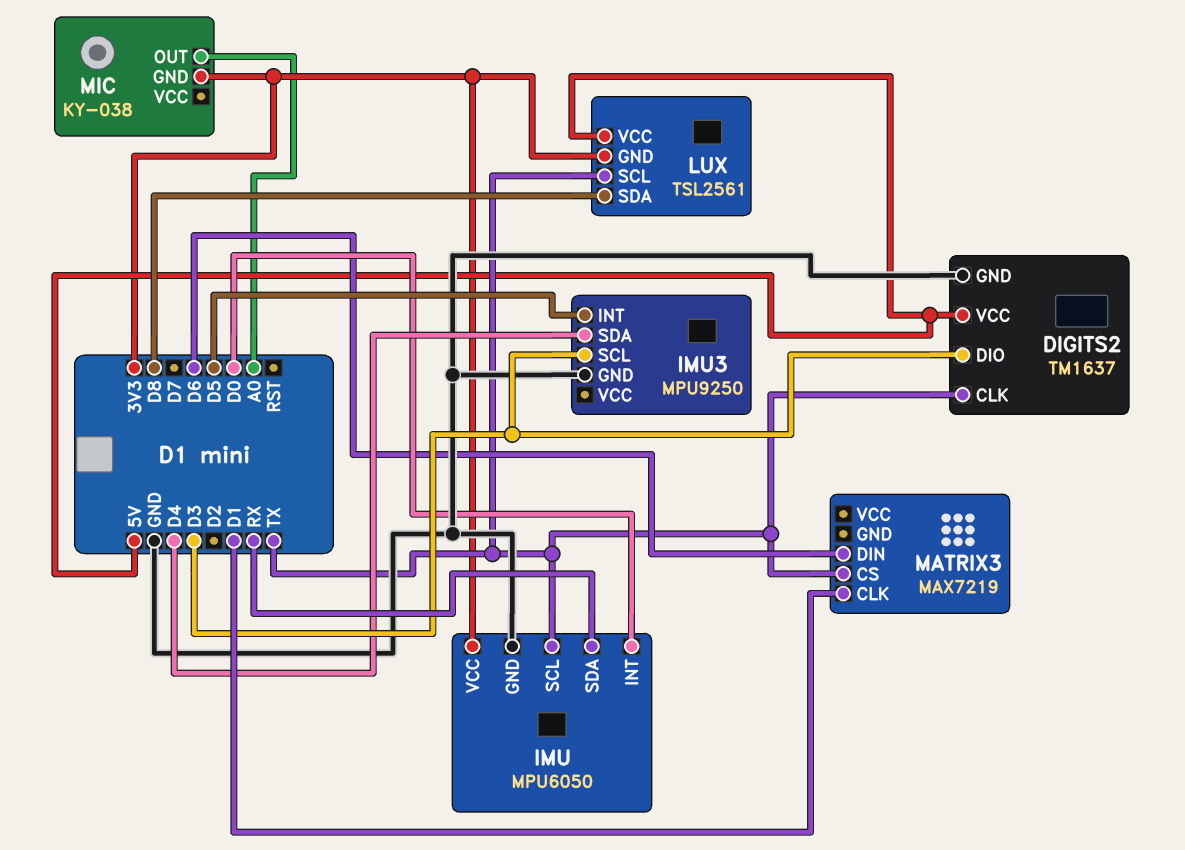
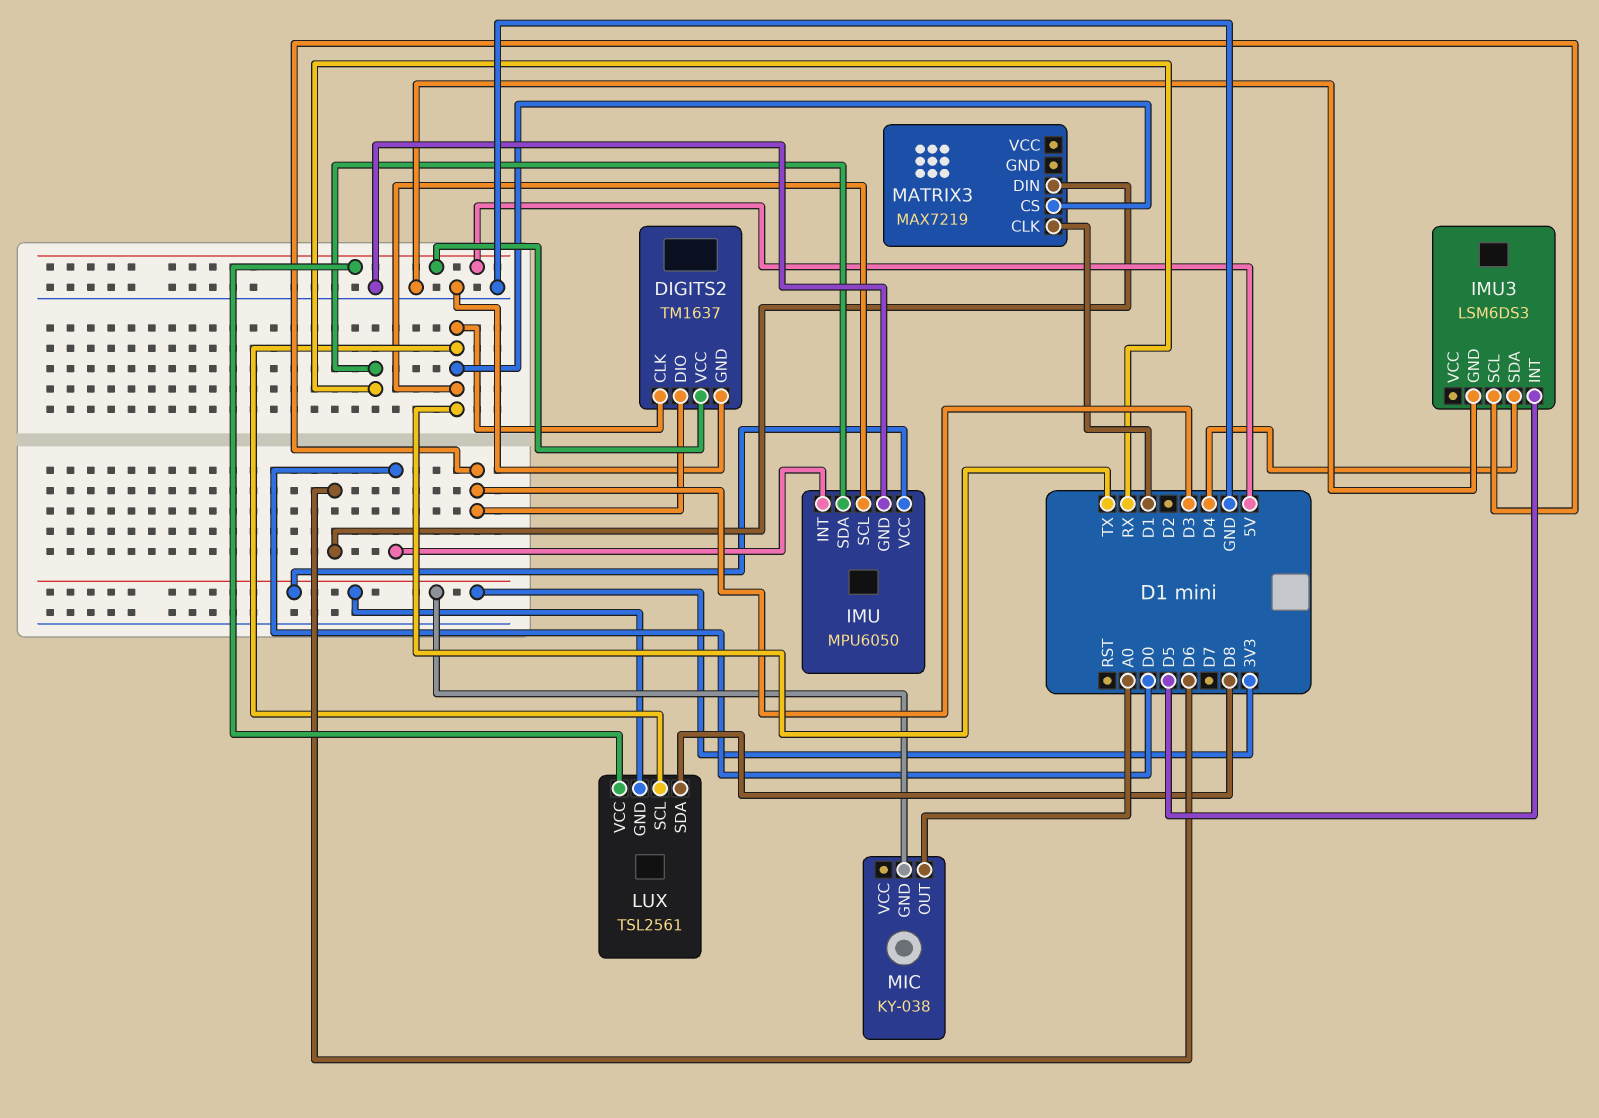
IMU3: MPU9250 -> LSM6DS3

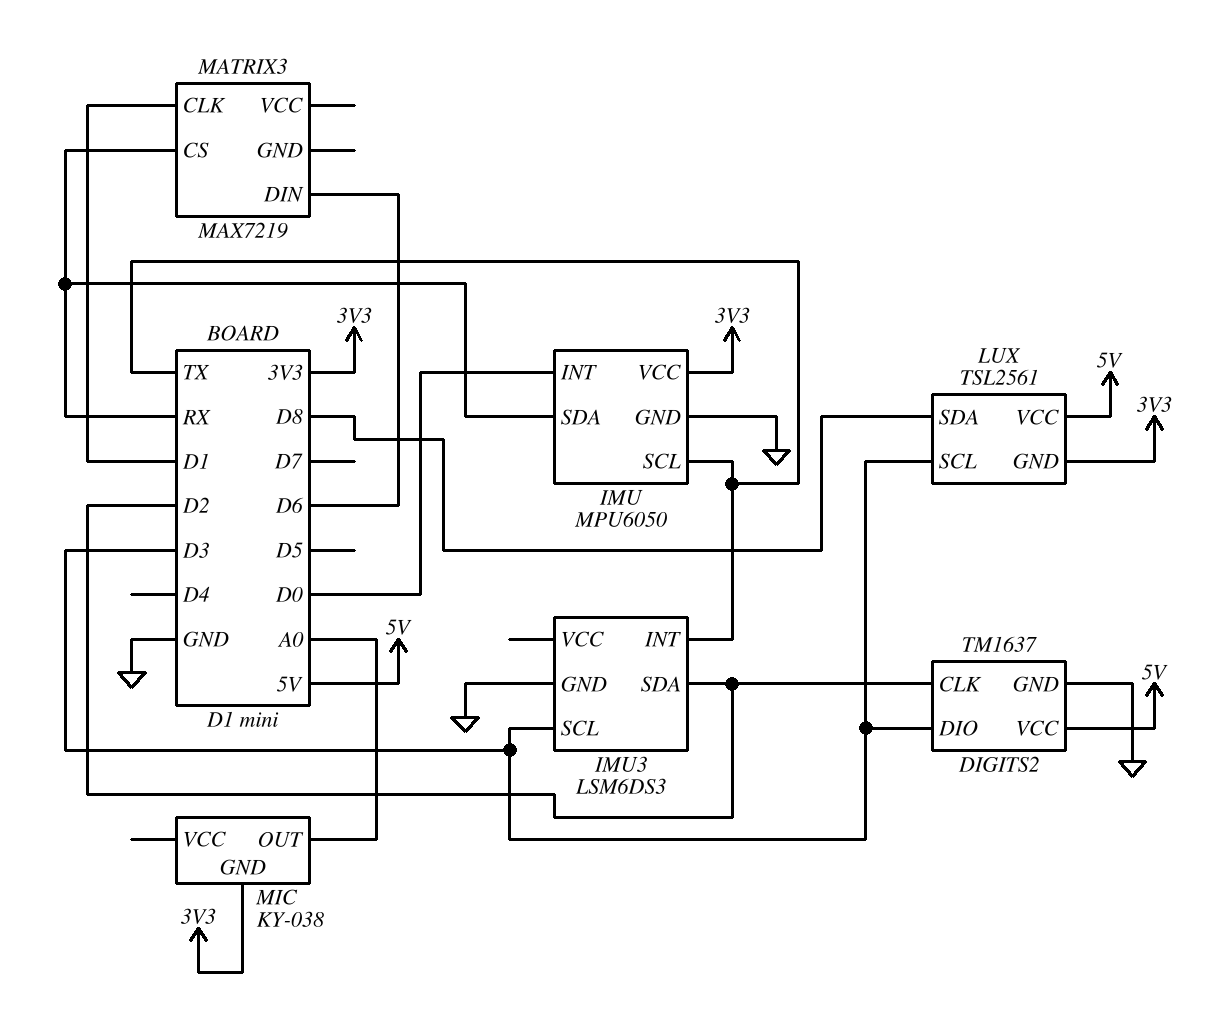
DIGITS2 pin CLK: TX -> D2
IMU3 pin INT: D5 -> TX
IMU3 pin SDA: D4 -> D2
LUX pin SCL: TX -> D3
MATRIX3 pin CS: TX -> RX

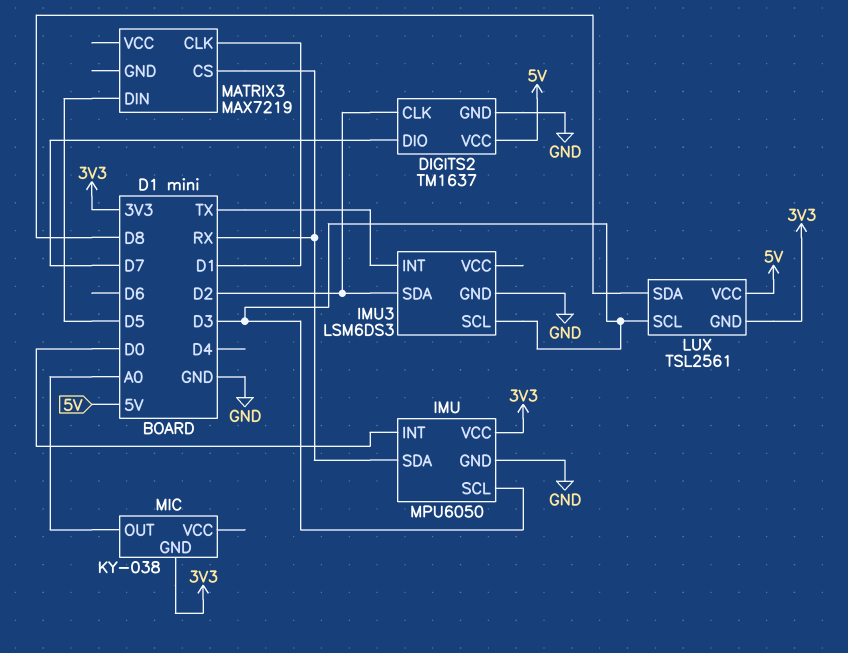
DIGITS2 pin DIO: D3 -> D7
IMU pin SCL: TX -> D3
MATRIX3 pin DIN: D6 -> D5

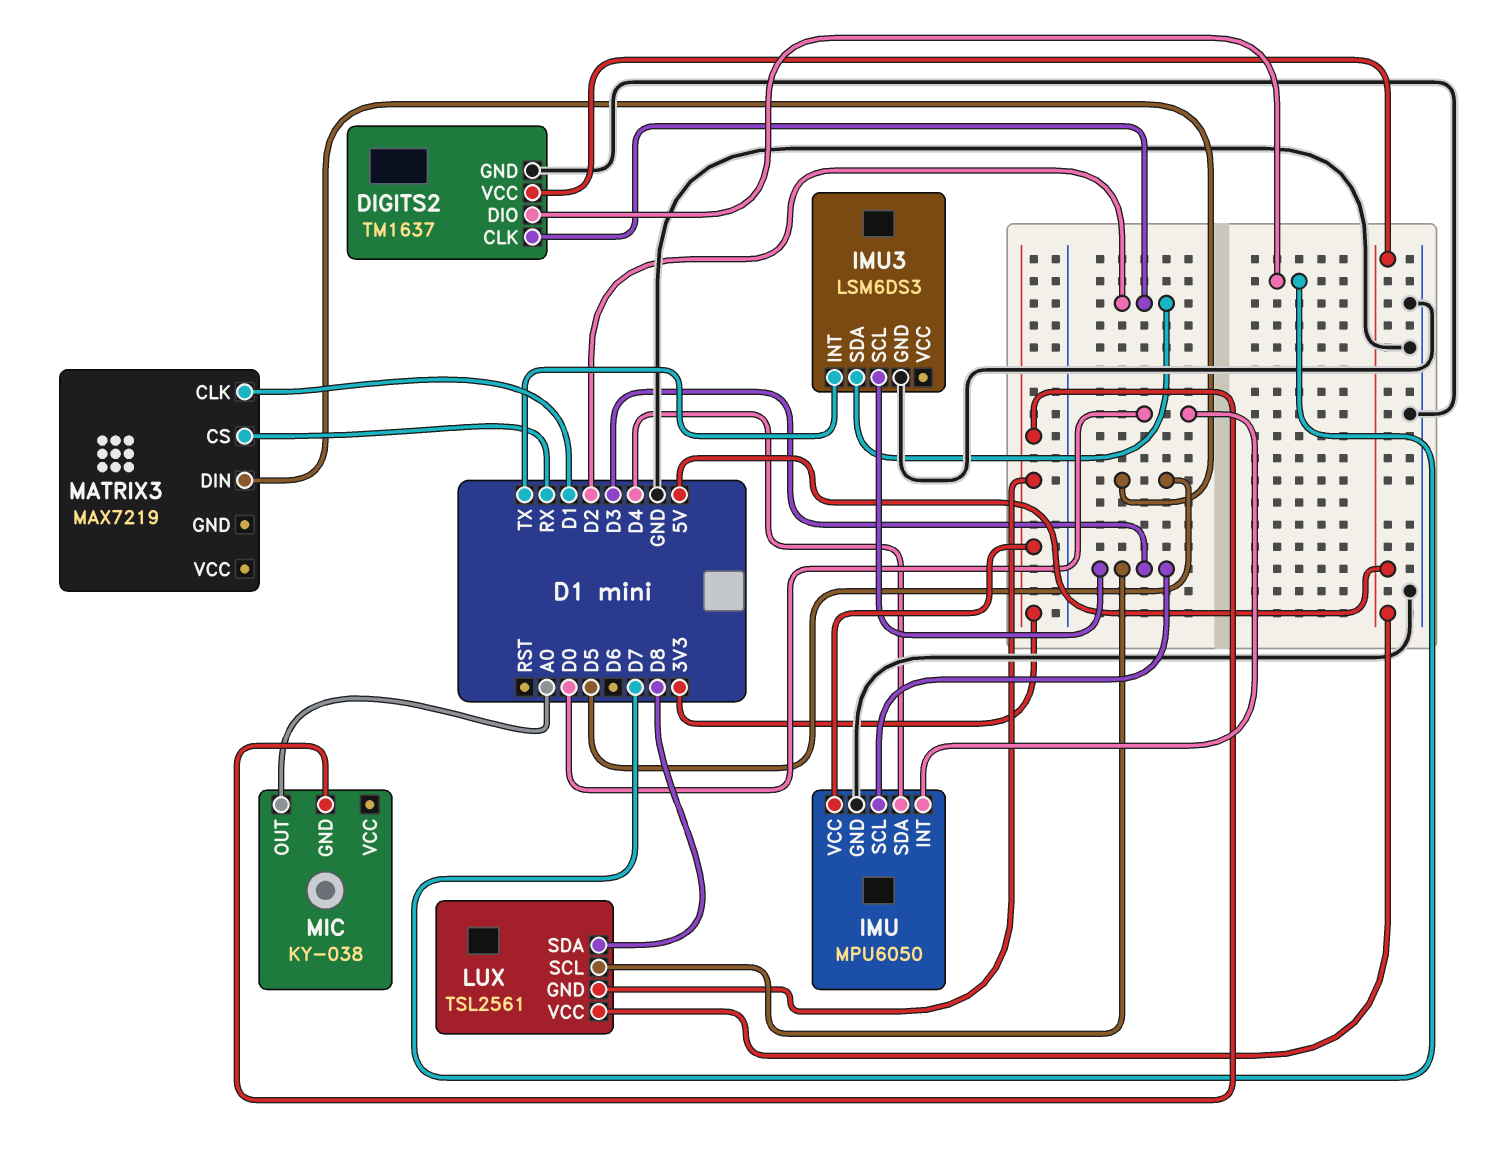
IMU pin SDA: RX -> D4

